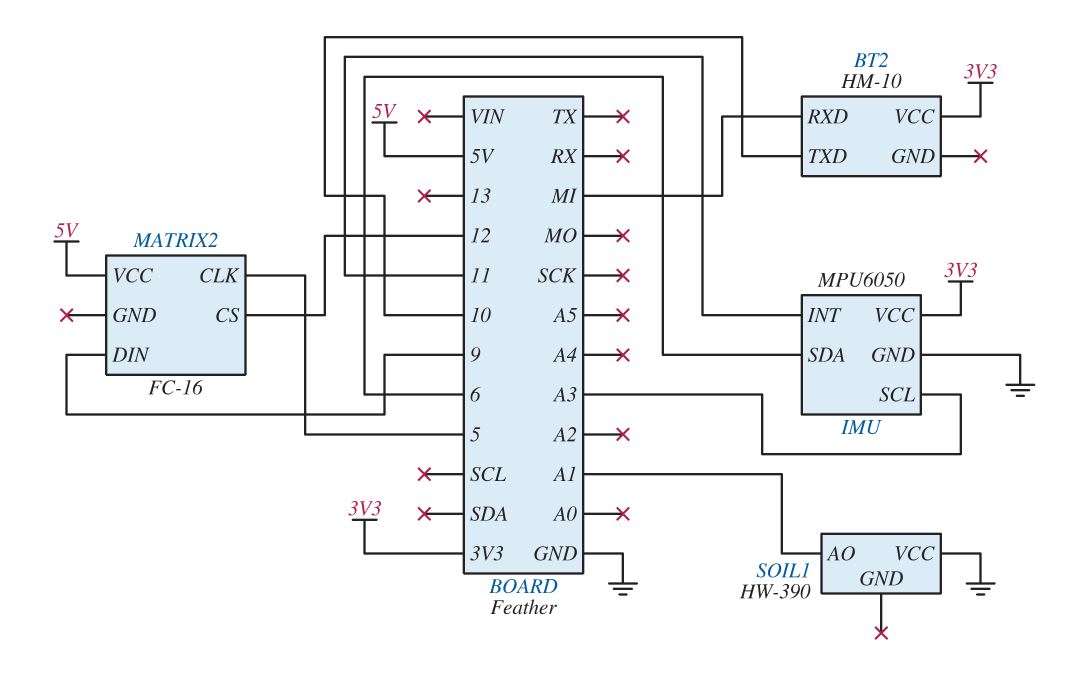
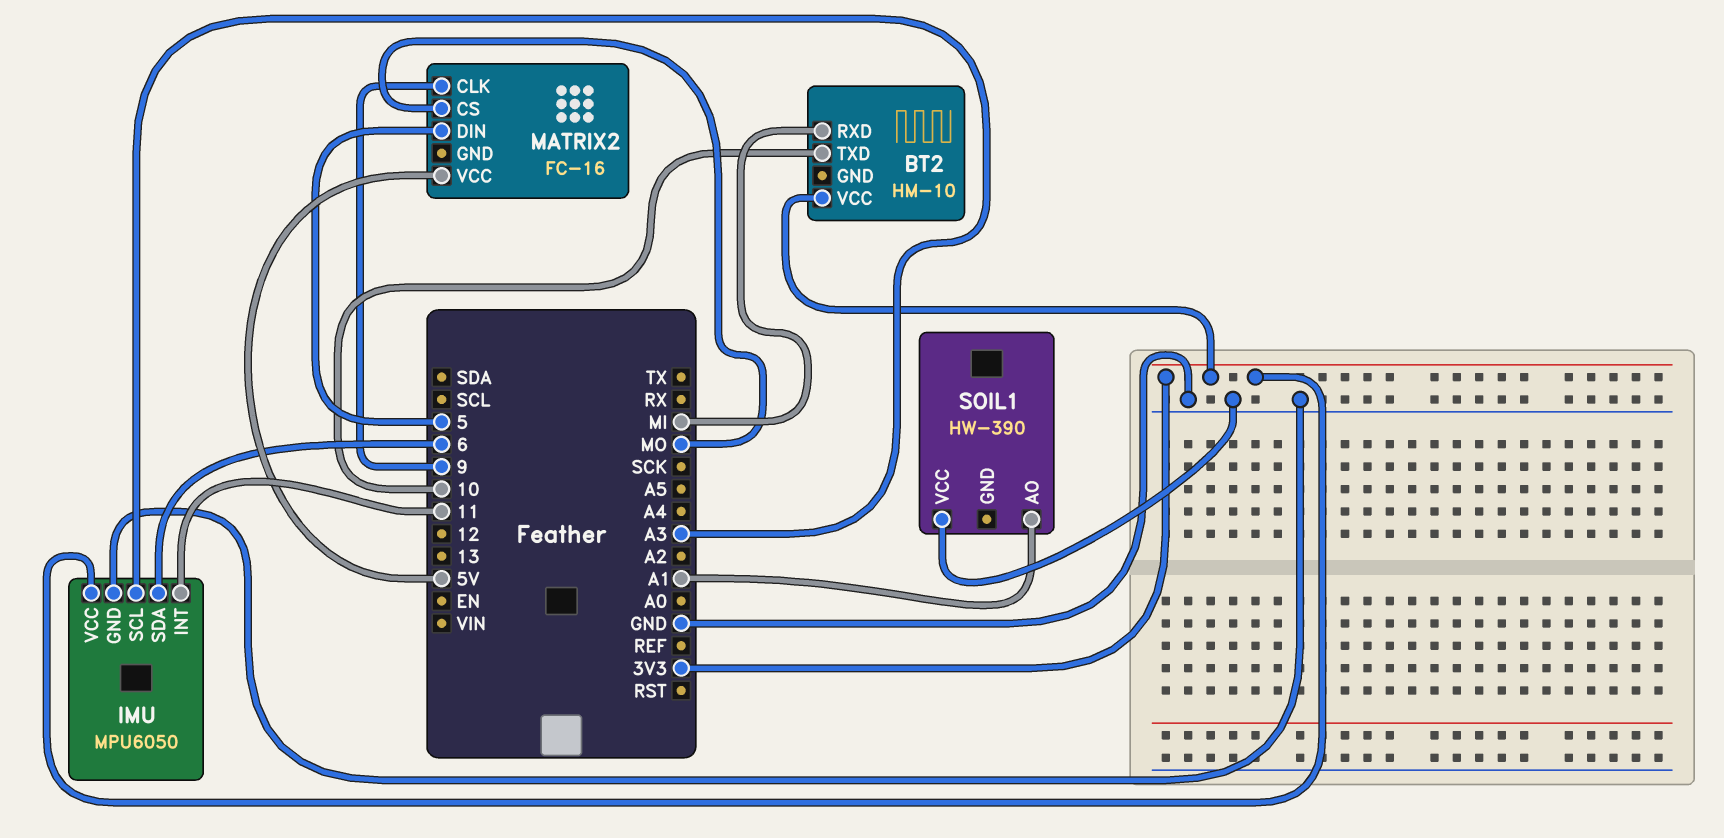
MATRIX2 pin CLK: 5 -> 9
MATRIX2 pin CS: 12 -> MO
MATRIX2 pin DIN: 9 -> 5

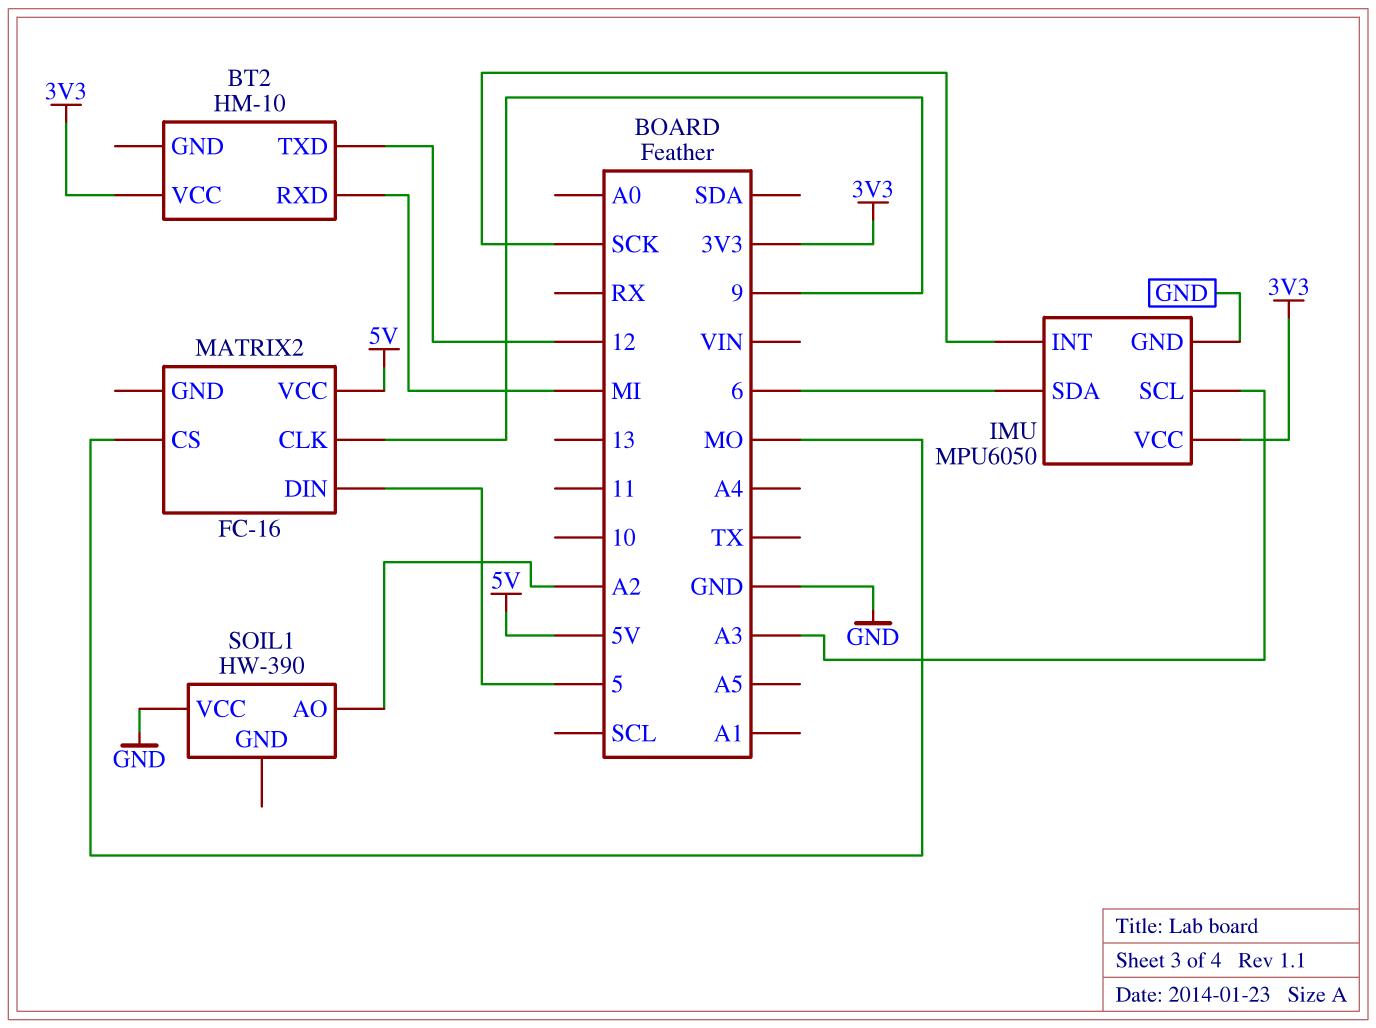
BT2 pin TXD: 10 -> 12
IMU pin INT: 11 -> SCK
SOIL1 pin AO: A1 -> A2

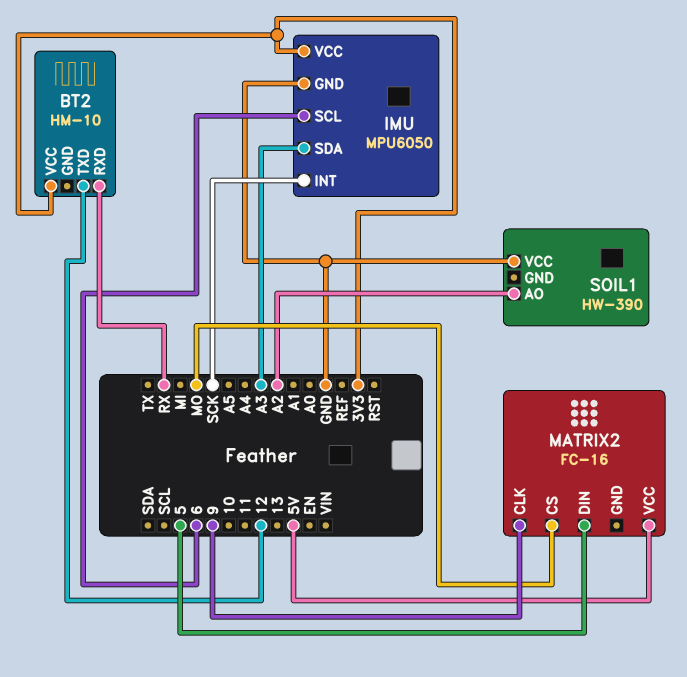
BT2 pin RXD: MI -> RX
IMU pin SCL: A3 -> 6
IMU pin SDA: 6 -> A3

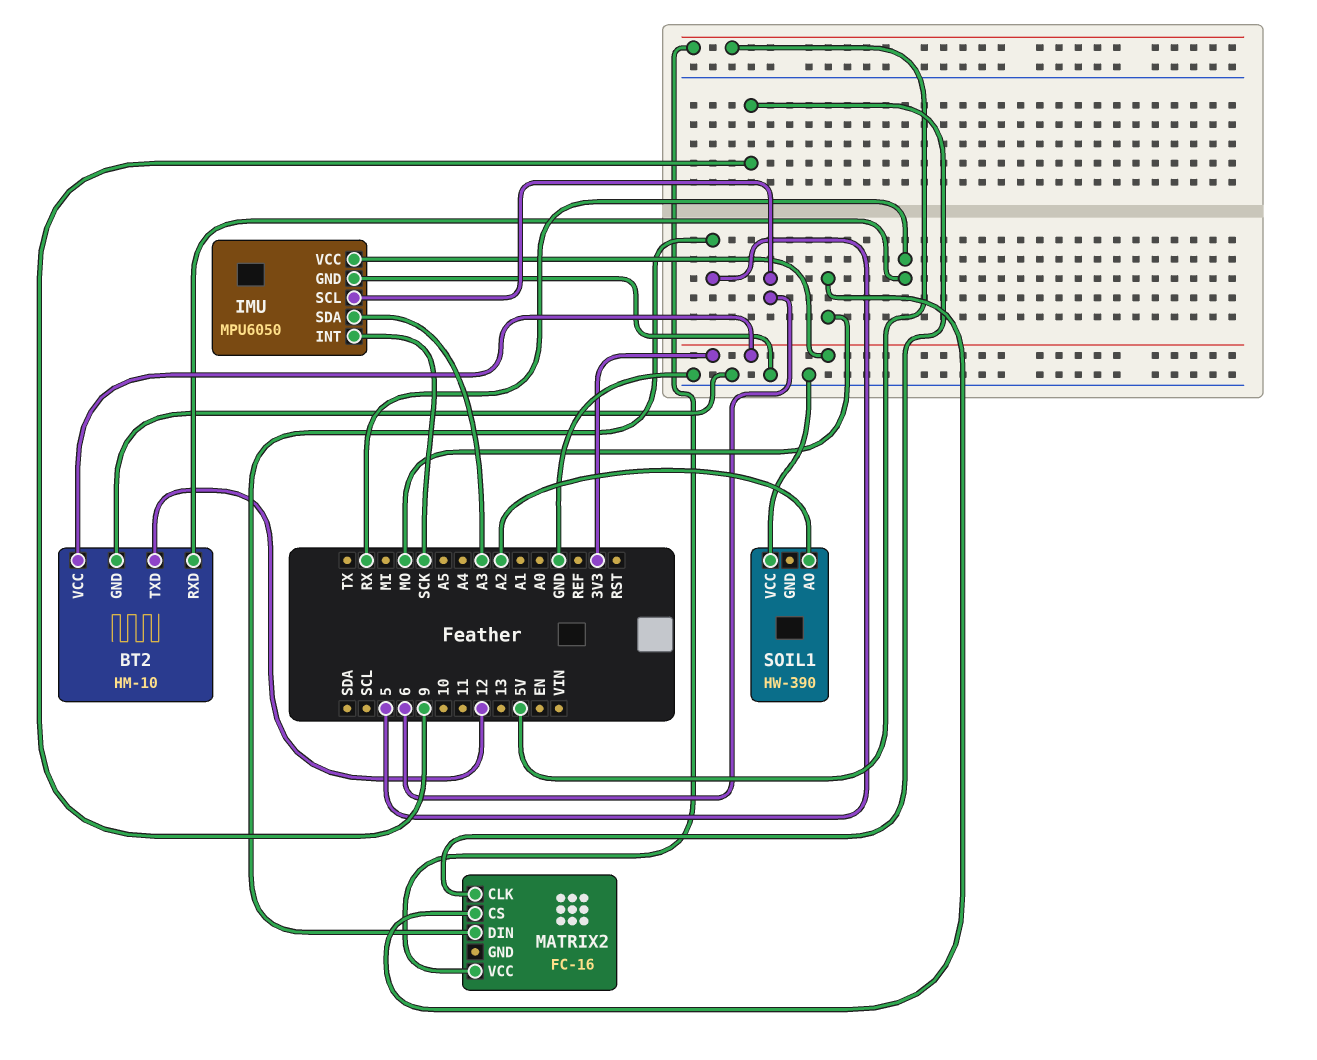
BT2 pin GND: none -> GND

